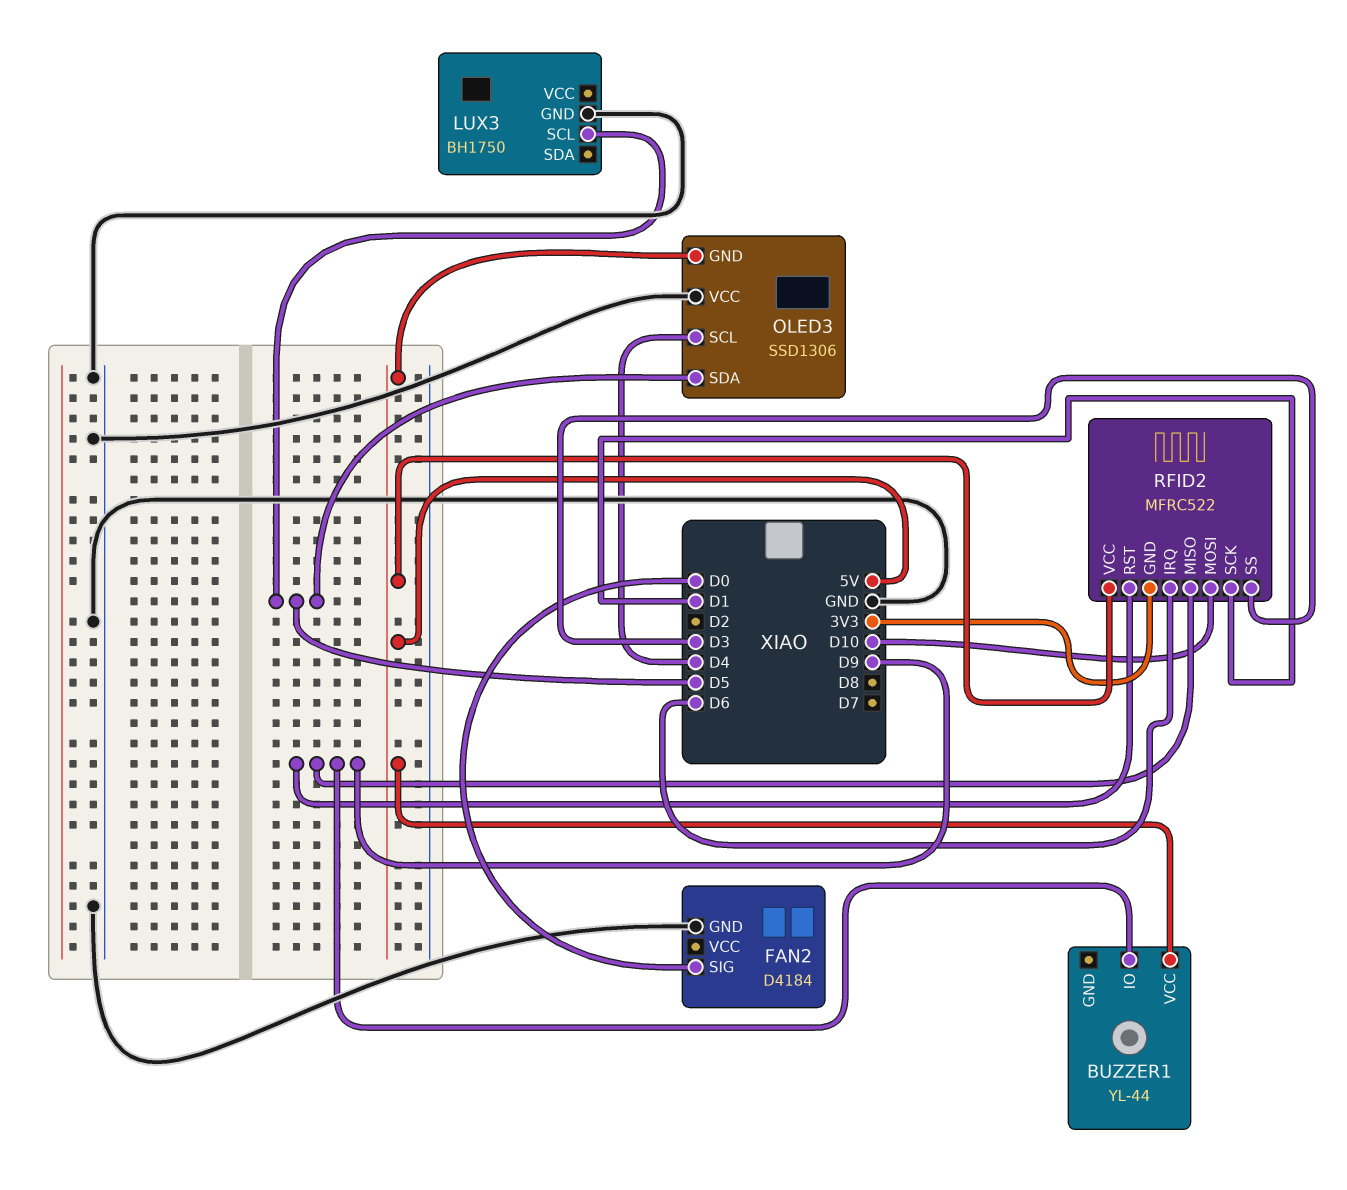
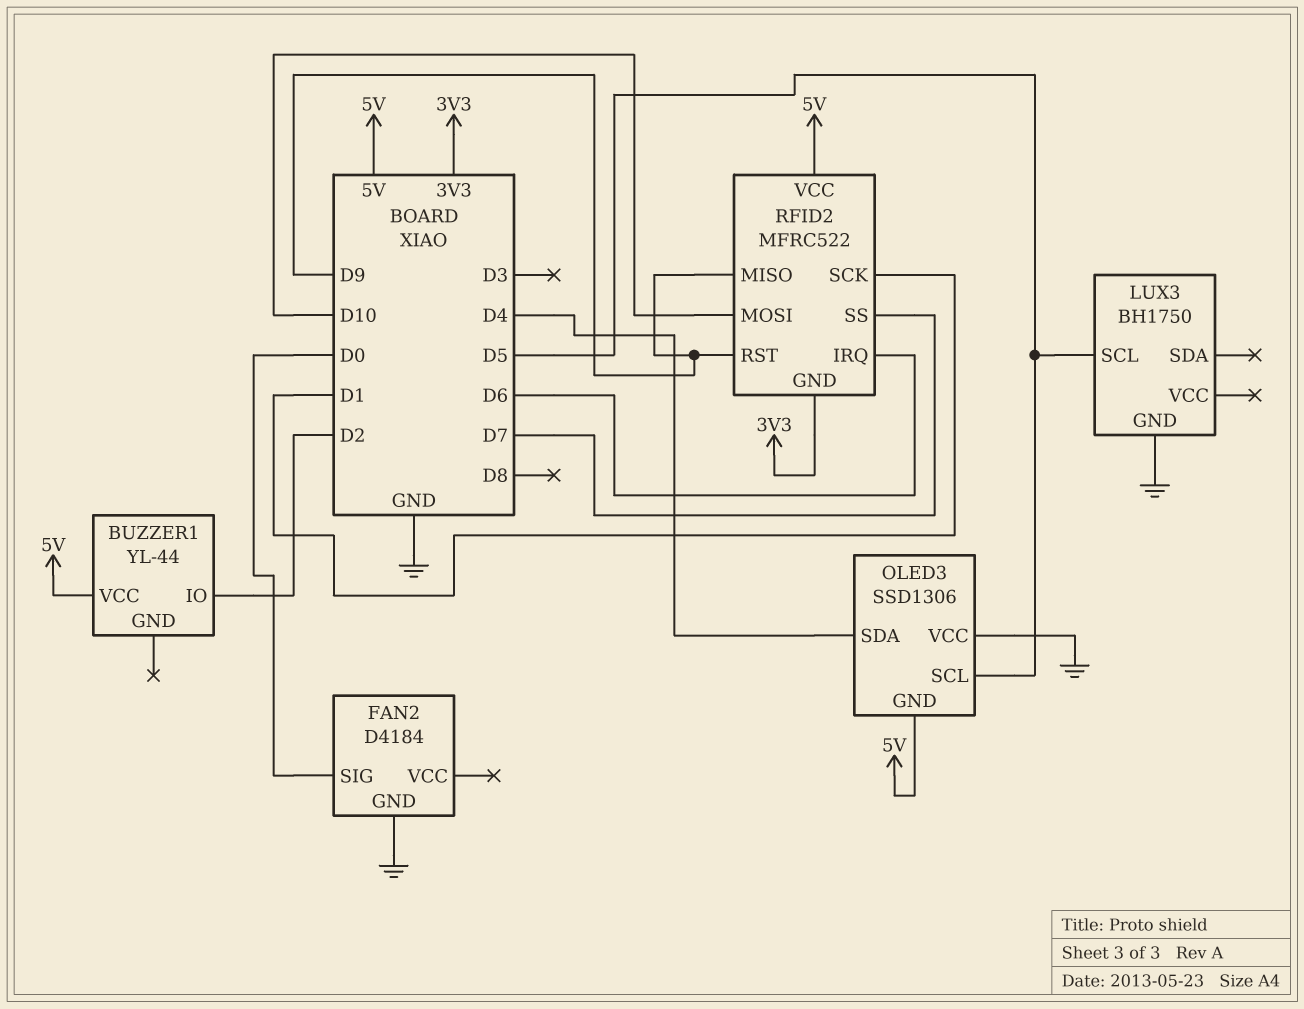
BUZZER1 pin IO: D9 -> D2
OLED3 pin SCL: D4 -> D5
OLED3 pin SDA: D5 -> D4
RFID2 pin SS: D3 -> D7

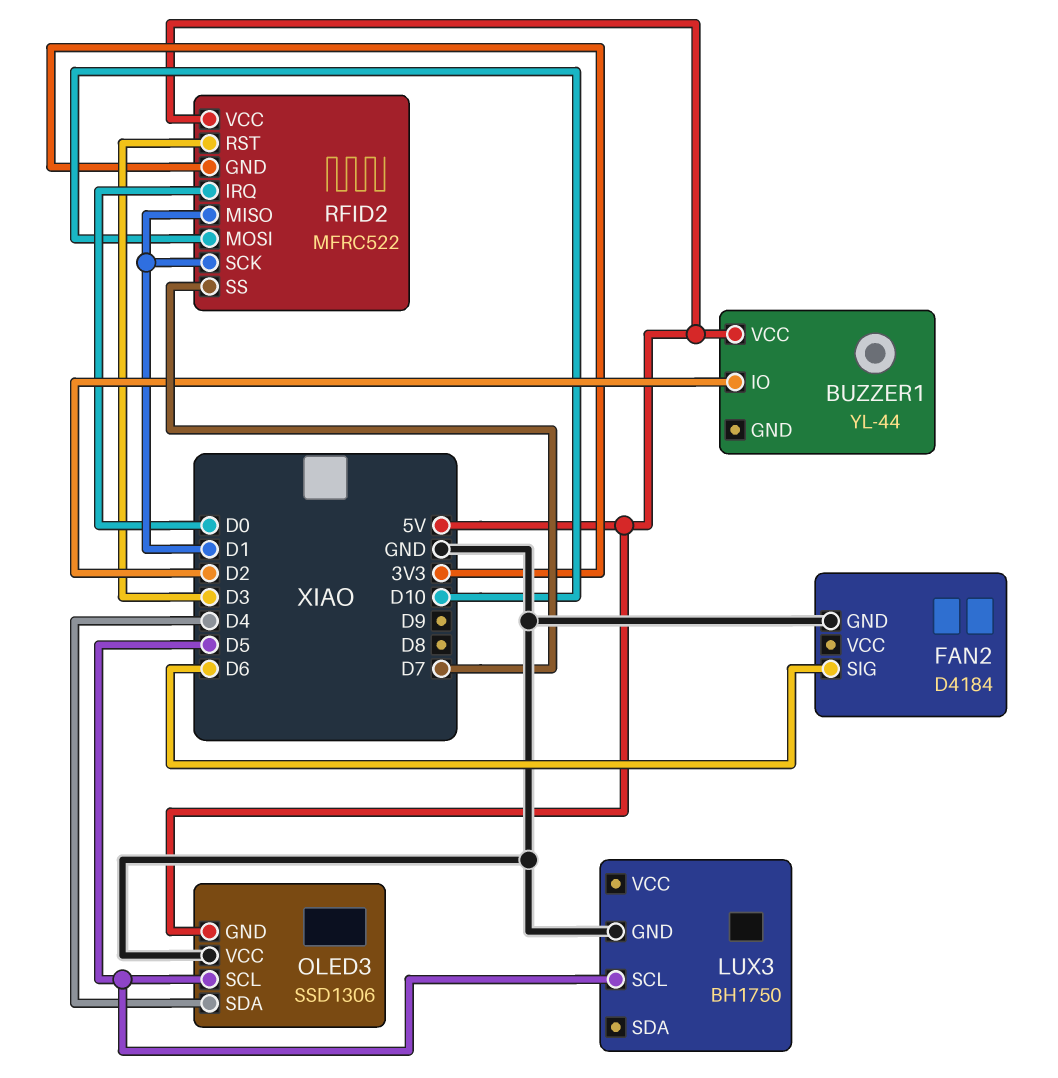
FAN2 pin SIG: D0 -> D6
RFID2 pin IRQ: D6 -> D0
RFID2 pin MISO: D9 -> D1
RFID2 pin RST: D9 -> D3

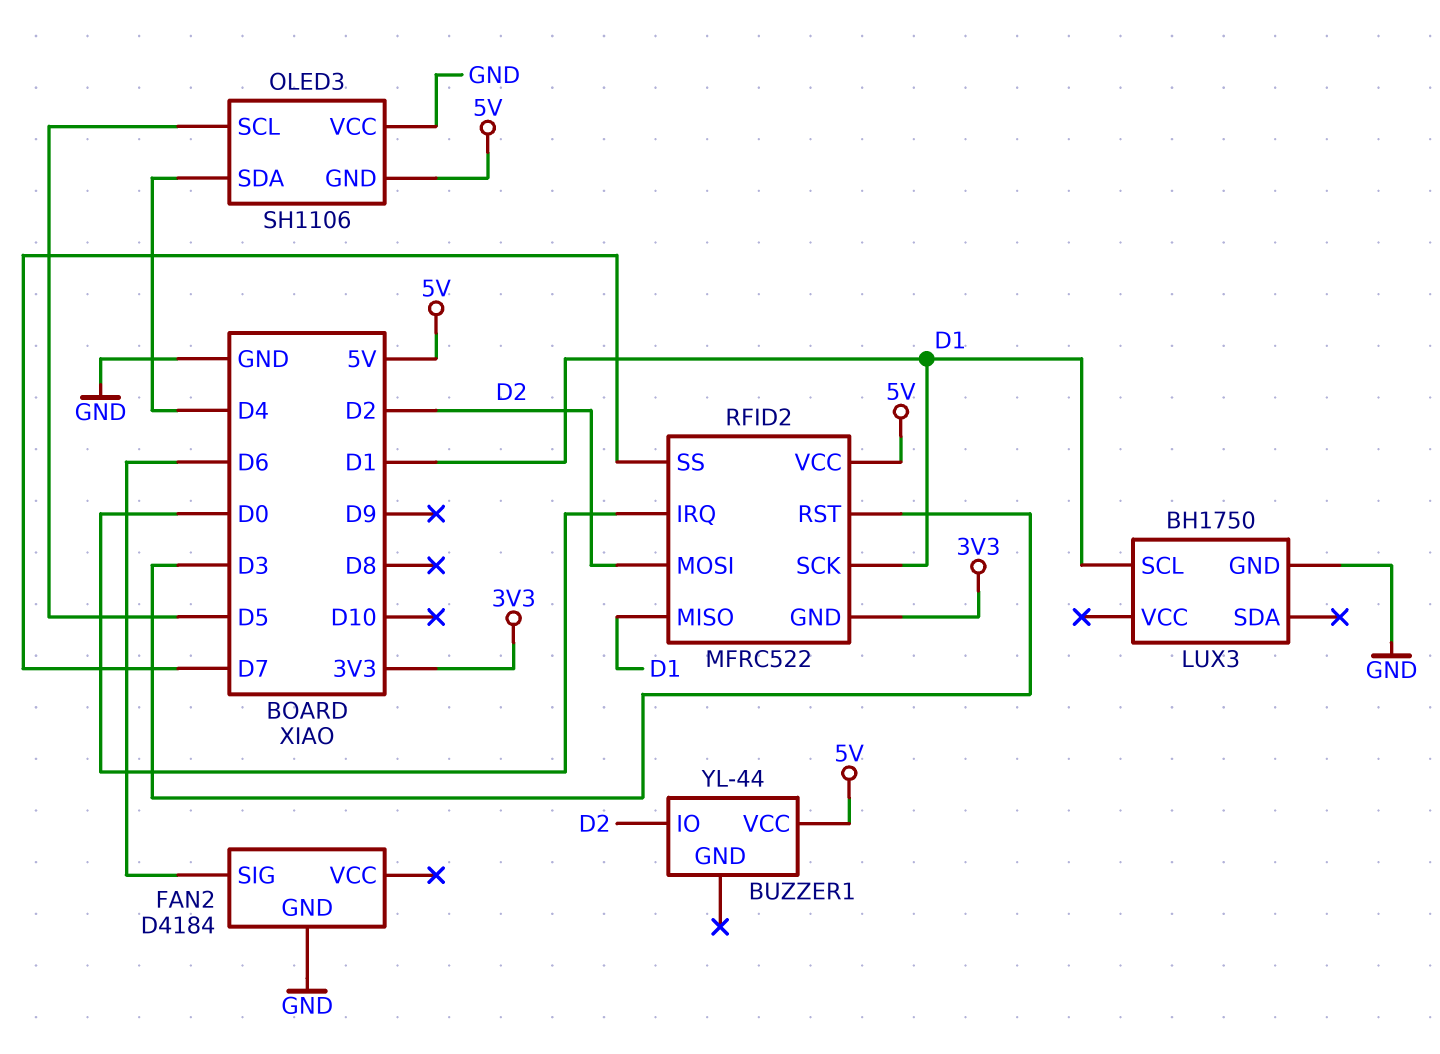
LUX3 pin SCL: D5 -> D1
OLED3: SSD1306 -> SH1106
RFID2 pin MOSI: D10 -> D2

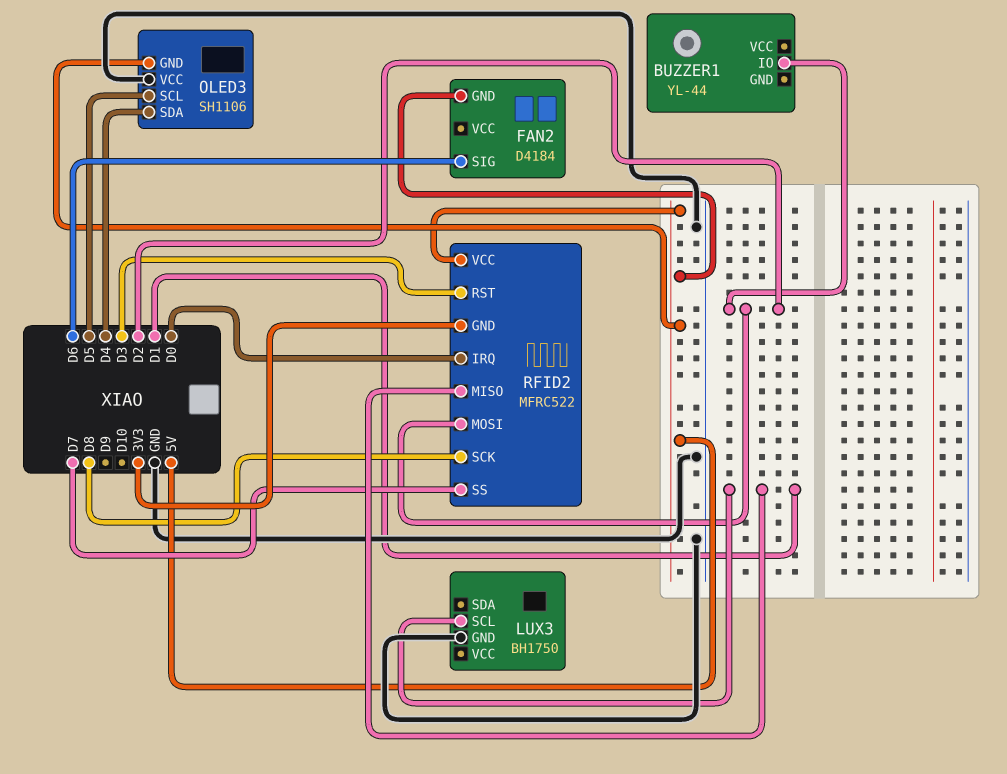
BUZZER1 pin VCC: 5V -> none
FAN2 pin GND: GND -> 5V
RFID2 pin SCK: D1 -> D8

